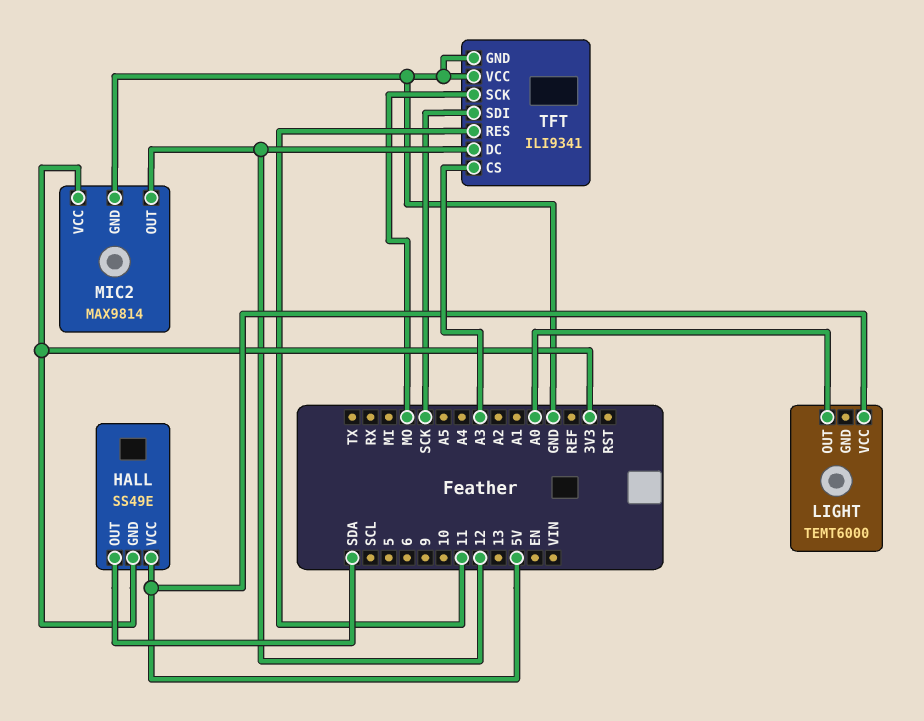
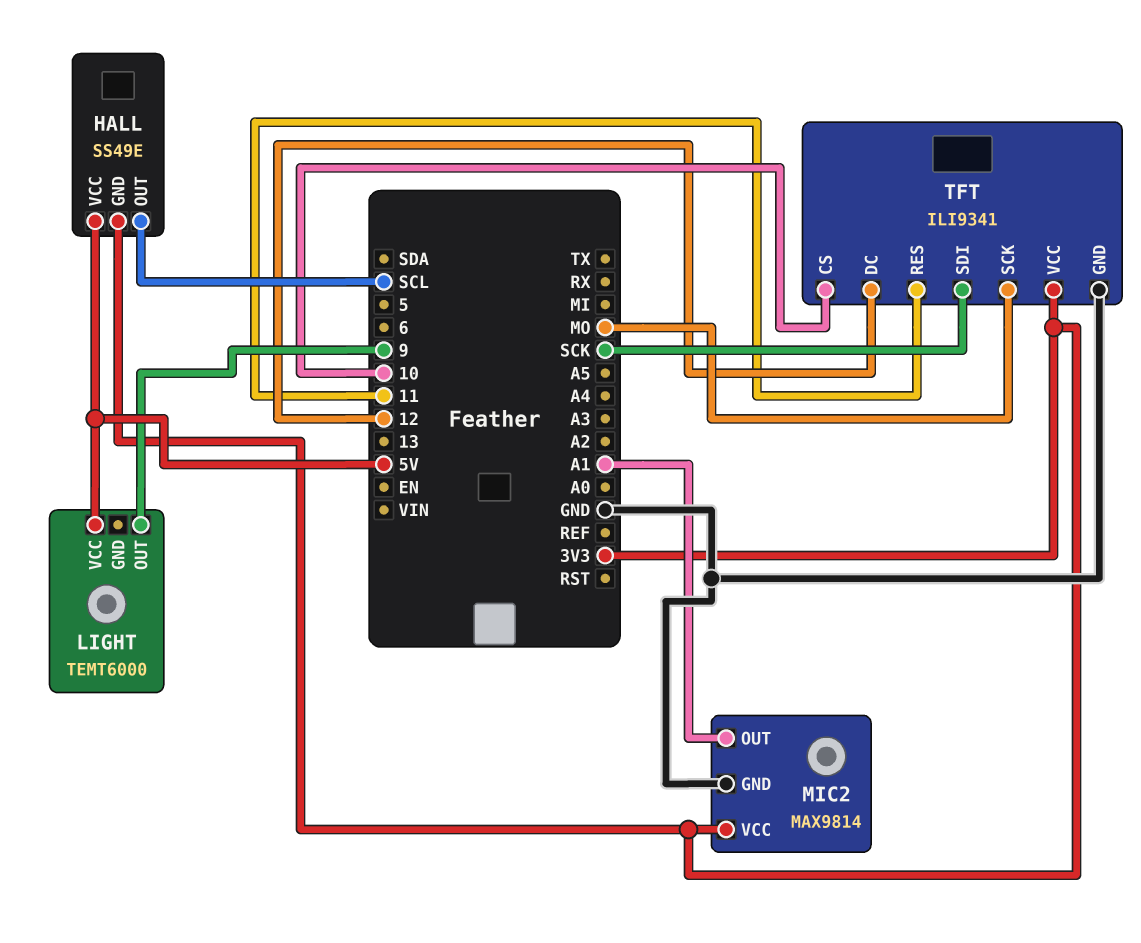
HALL pin OUT: SDA -> SCL
LIGHT pin OUT: A0 -> 9
MIC2 pin OUT: 12 -> A1
TFT pin CS: A3 -> 10
TFT pin VCC: GND -> 3V3

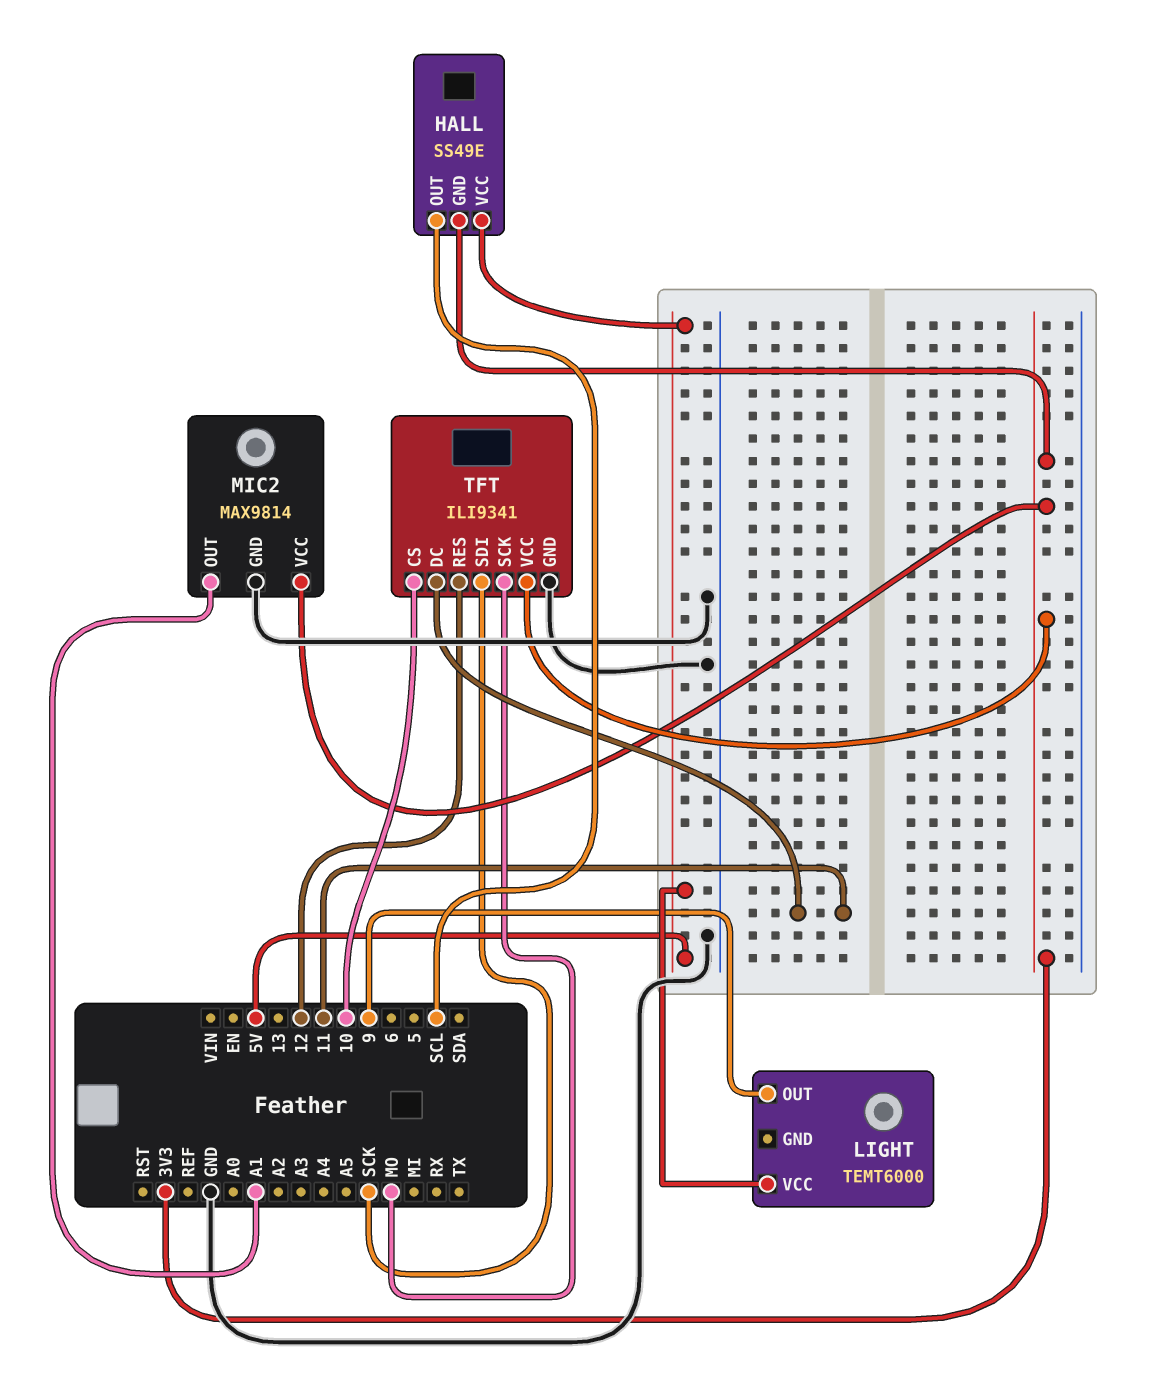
TFT pin DC: 12 -> 11
TFT pin RES: 11 -> 12

